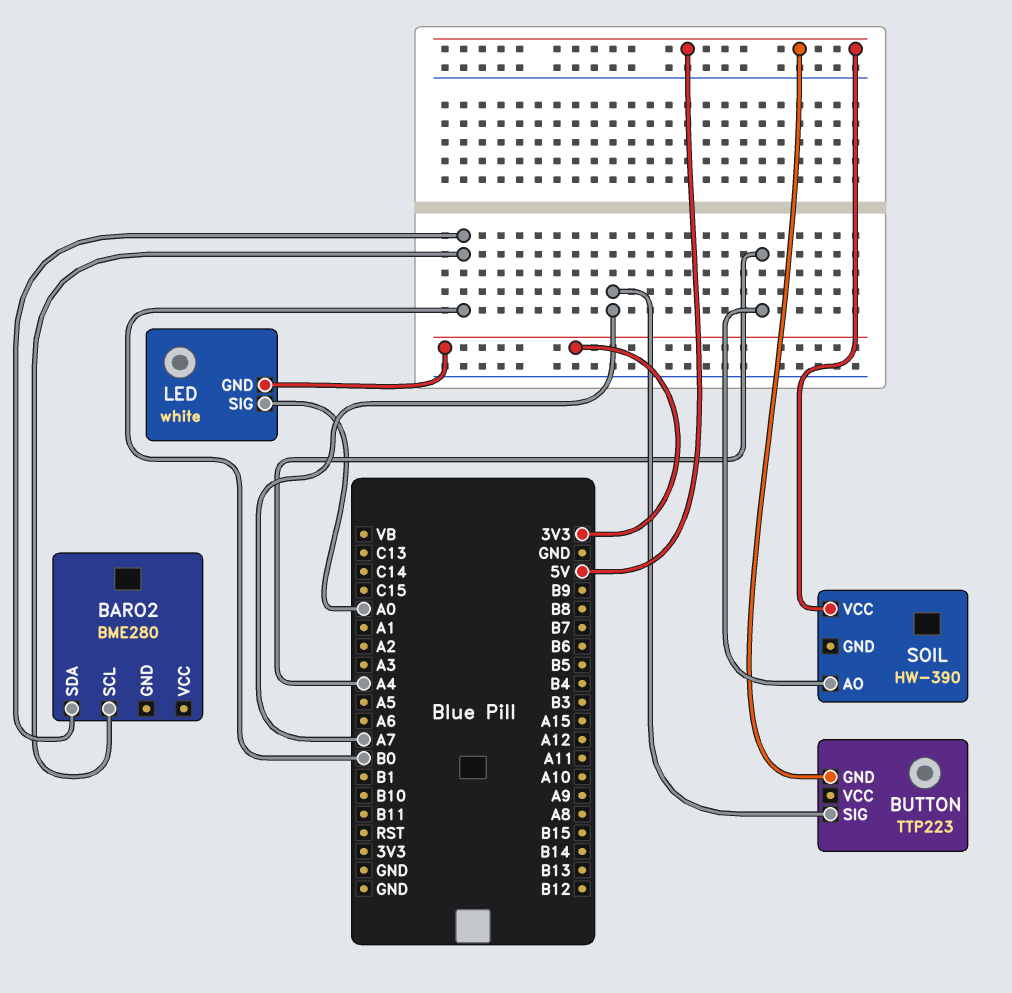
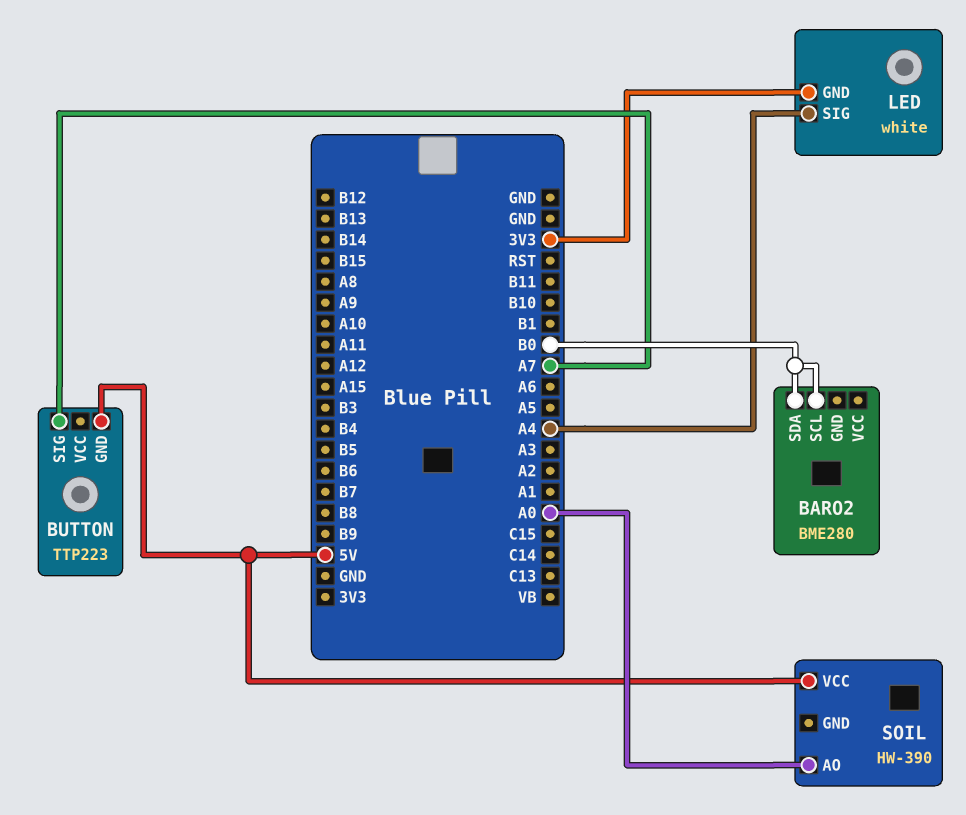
LED pin SIG: A0 -> A4
SOIL pin AO: A4 -> A0

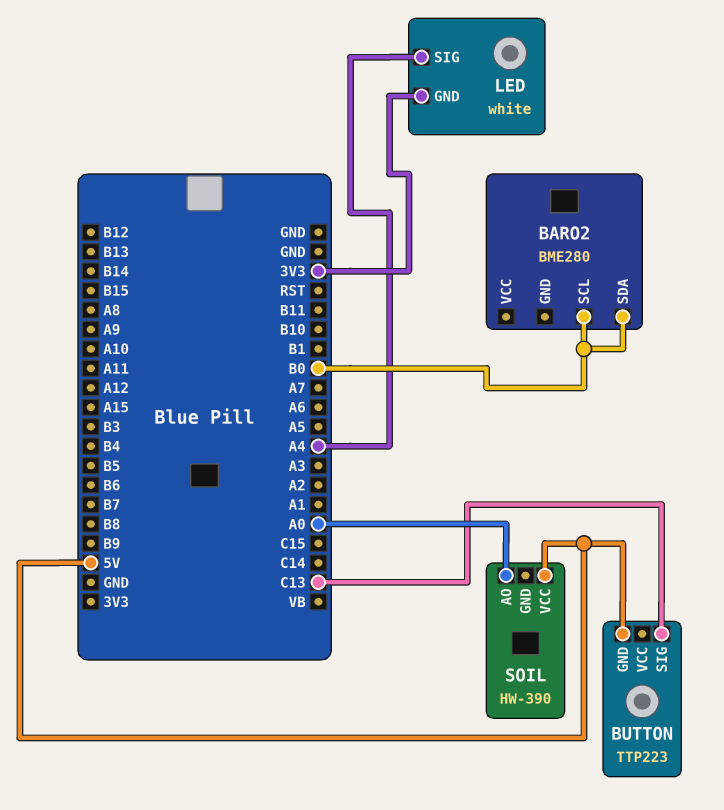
BUTTON pin SIG: A7 -> C13

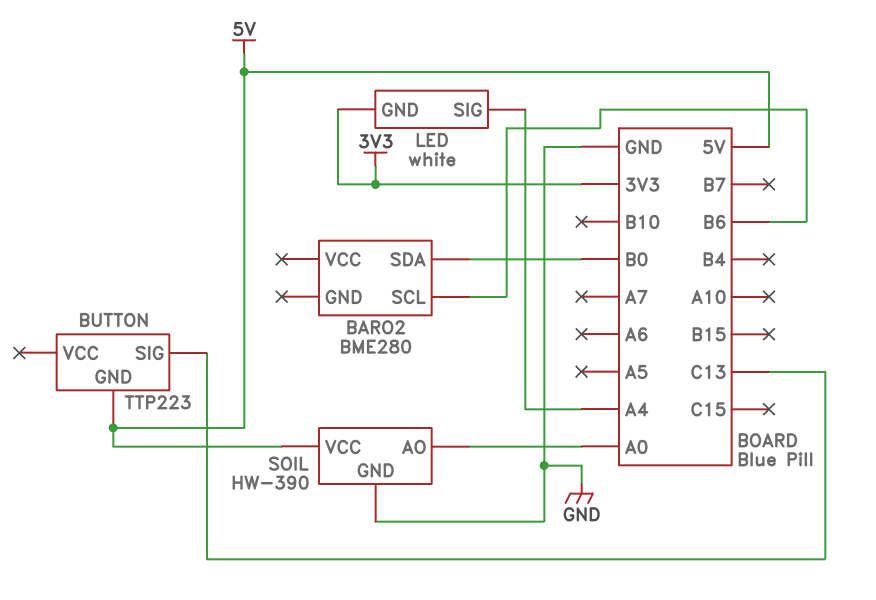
BARO2 pin SCL: B0 -> B6
SOIL pin GND: none -> GND

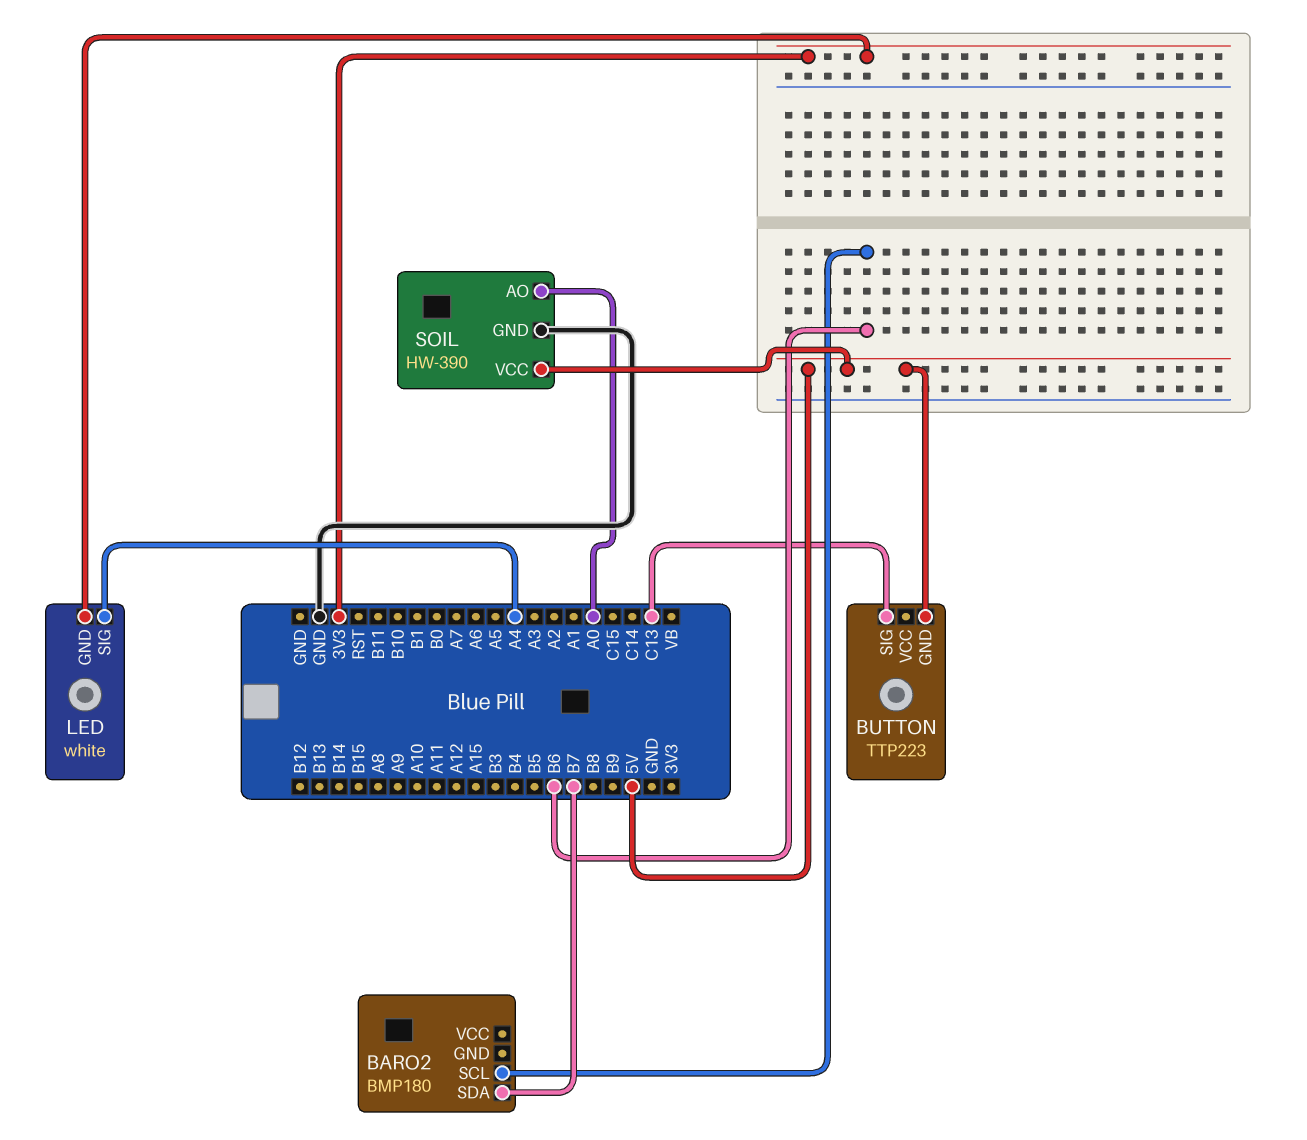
BARO2: BME280 -> BMP180
BARO2 pin SDA: B0 -> B7

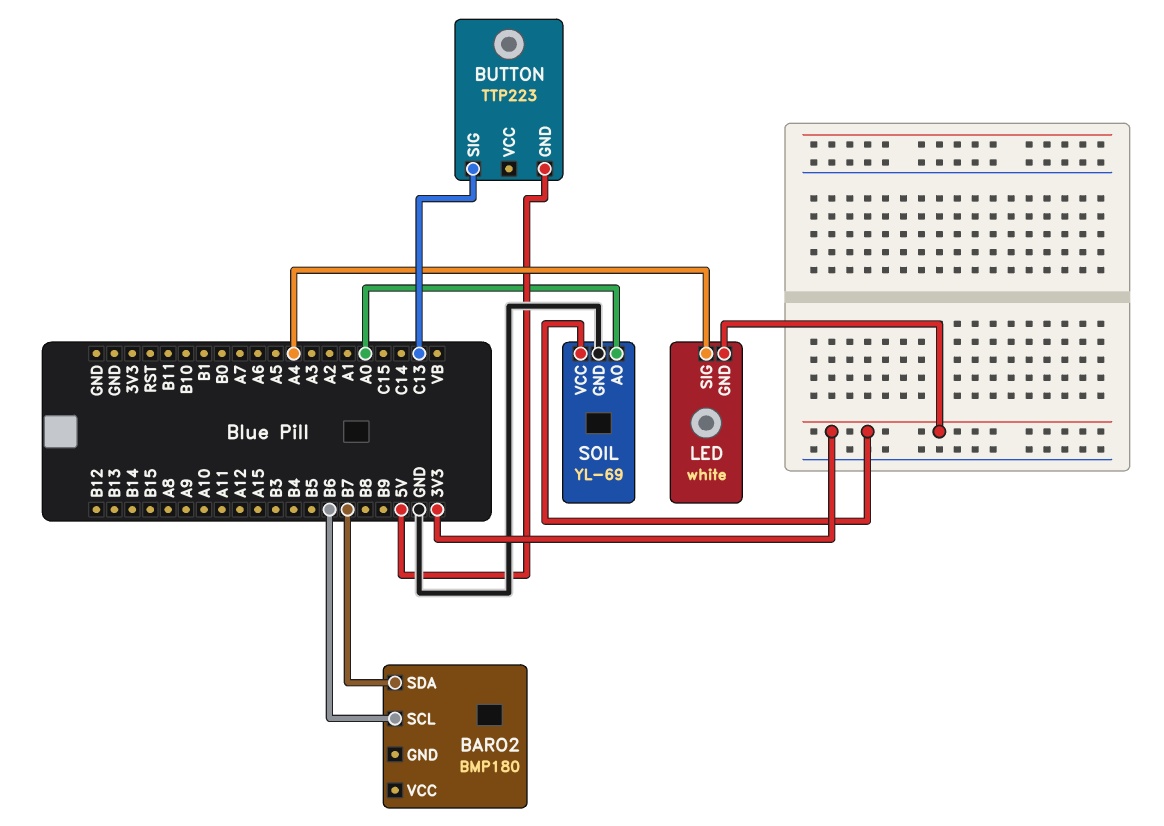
SOIL: HW-390 -> YL-69
SOIL pin VCC: 5V -> 3V3

